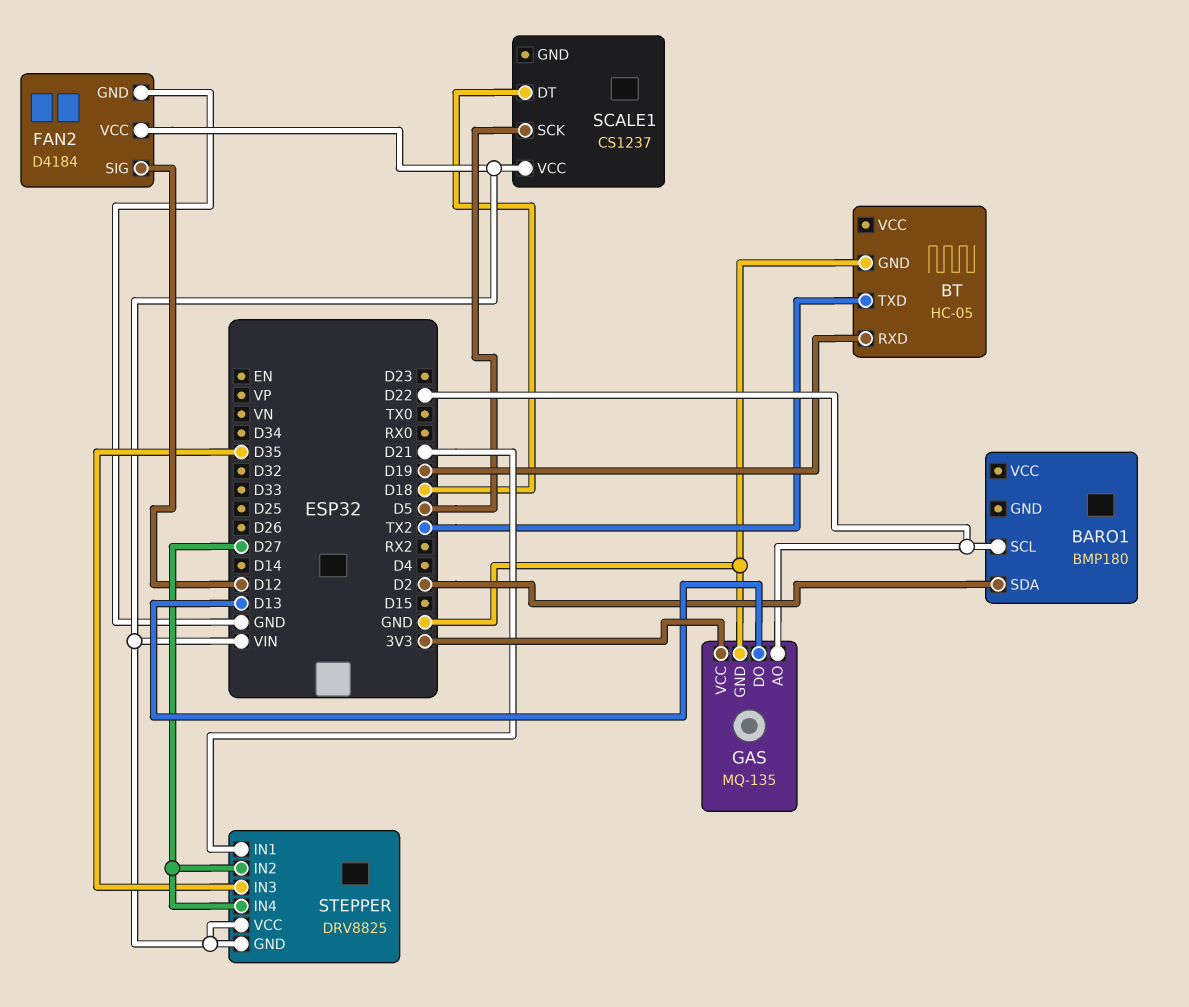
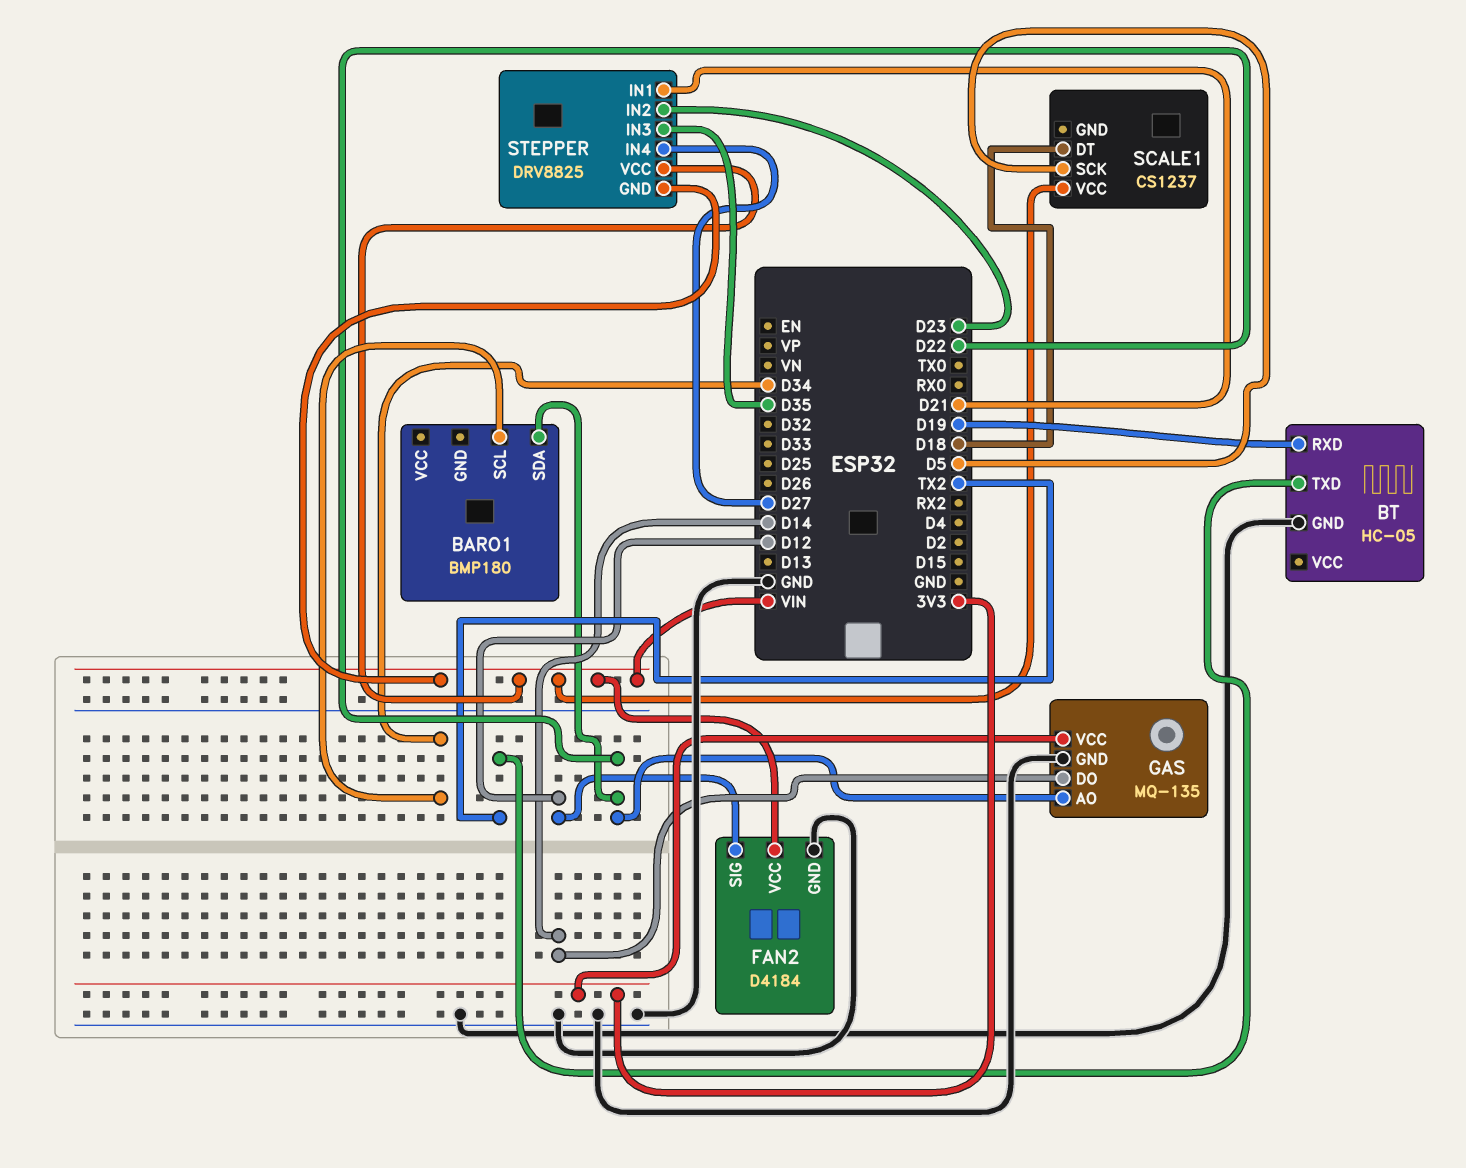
BARO1 pin SCL: D22 -> D34
BARO1 pin SDA: D2 -> D22
GAS pin DO: D13 -> D14
STEPPER pin IN2: D27 -> D23

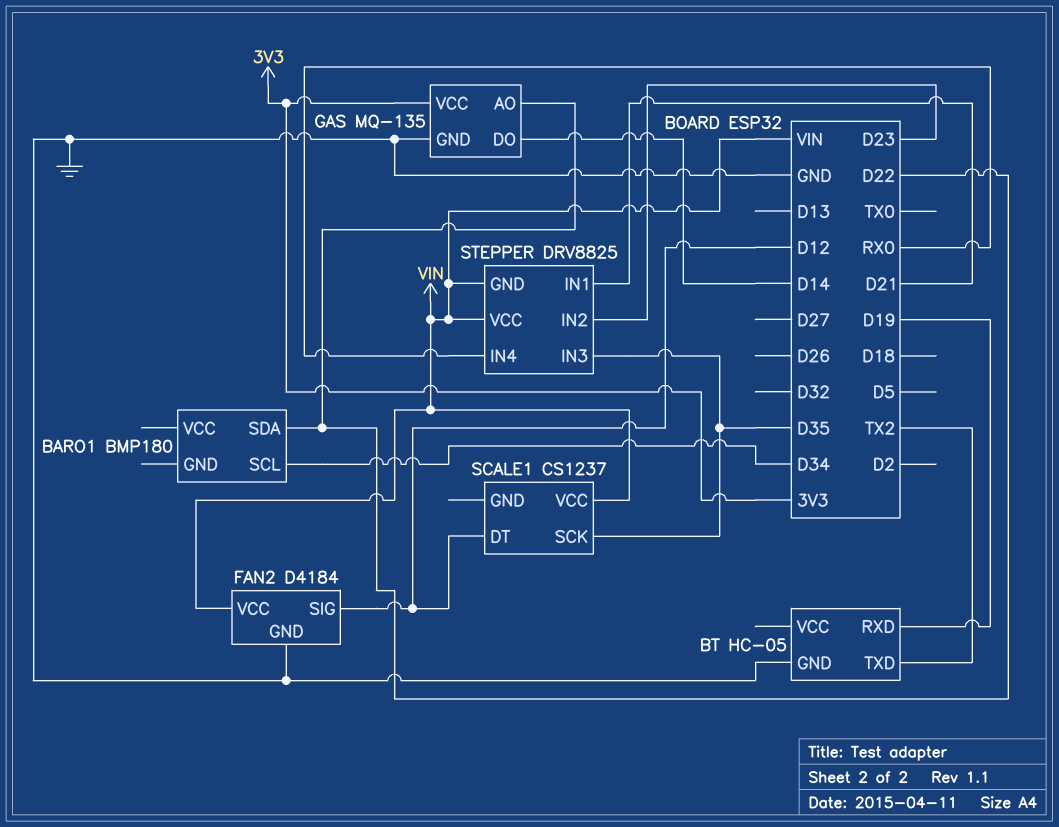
SCALE1 pin DT: D18 -> D12
SCALE1 pin SCK: D5 -> D35
STEPPER pin IN4: D27 -> RX0

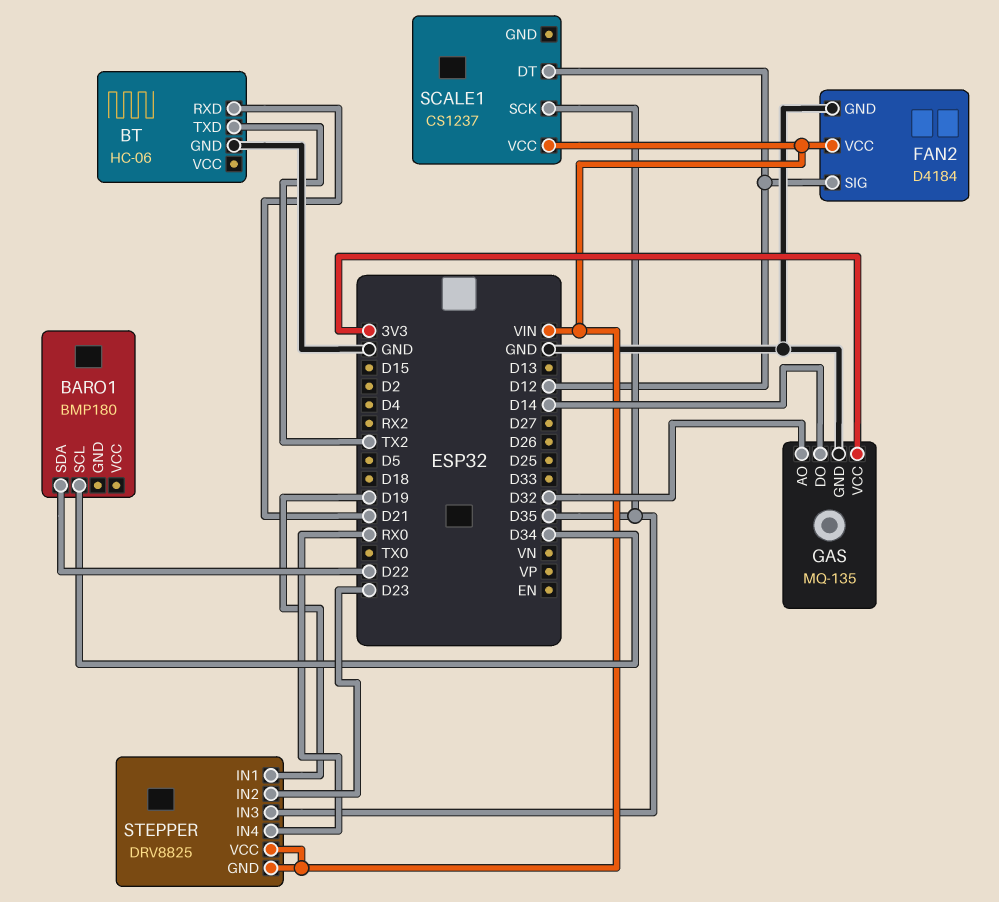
BT: HC-05 -> HC-06
BT pin RXD: D19 -> D21
GAS pin AO: D22 -> D32
STEPPER pin IN1: D21 -> D19

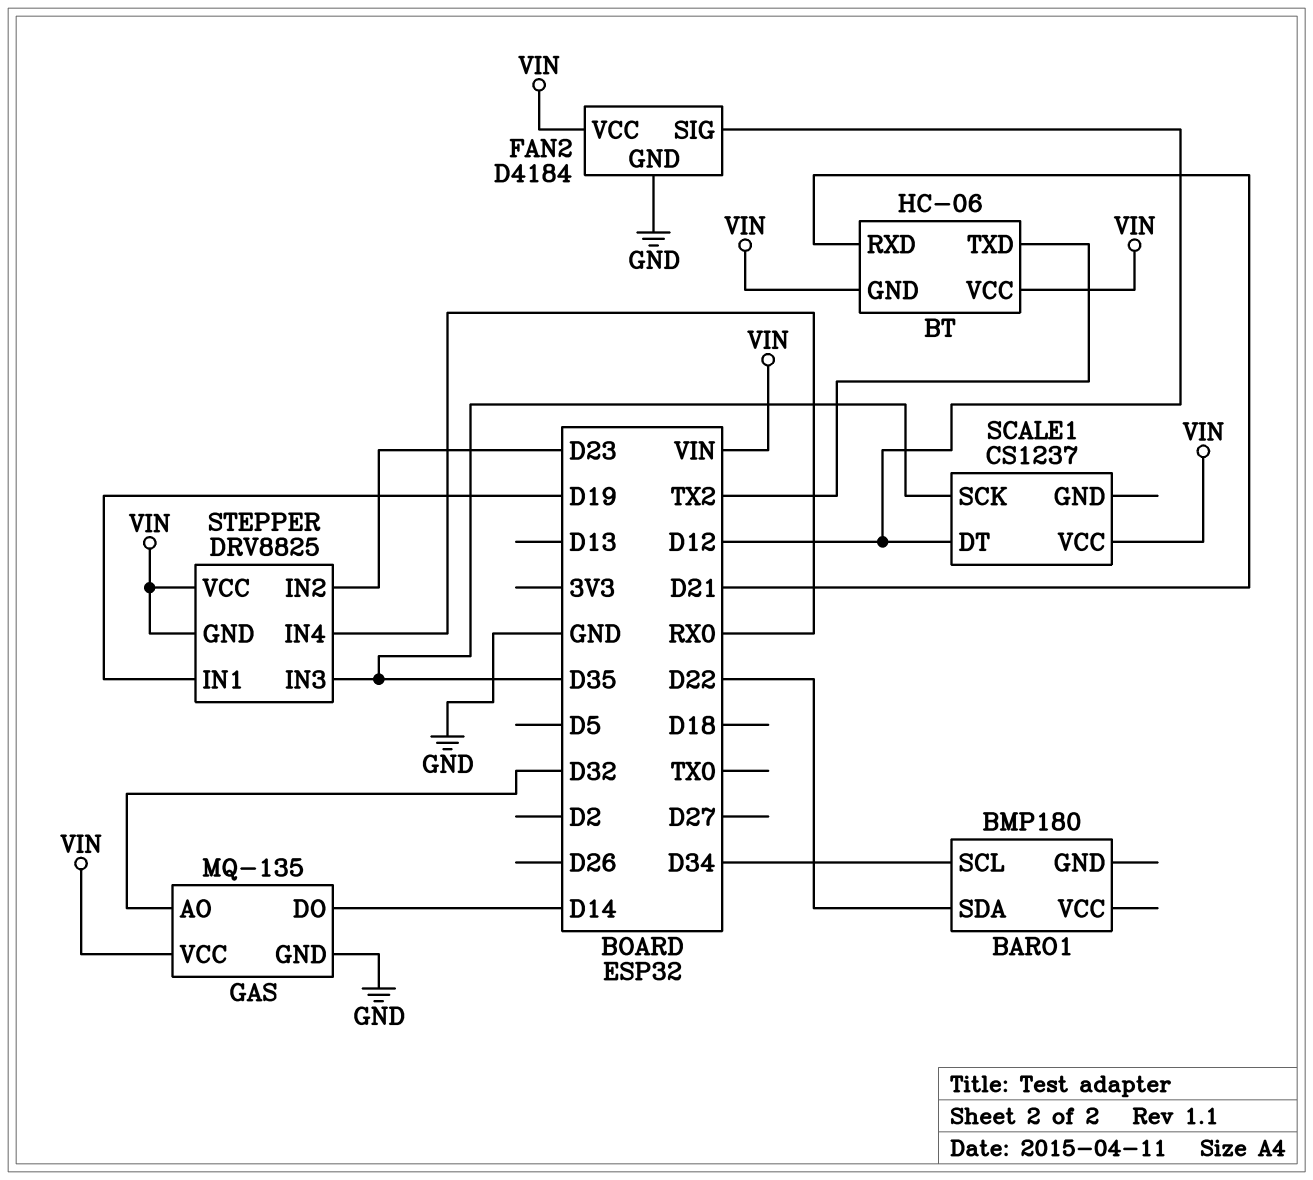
BT pin GND: GND -> VIN
BT pin VCC: none -> VIN
GAS pin VCC: 3V3 -> VIN

